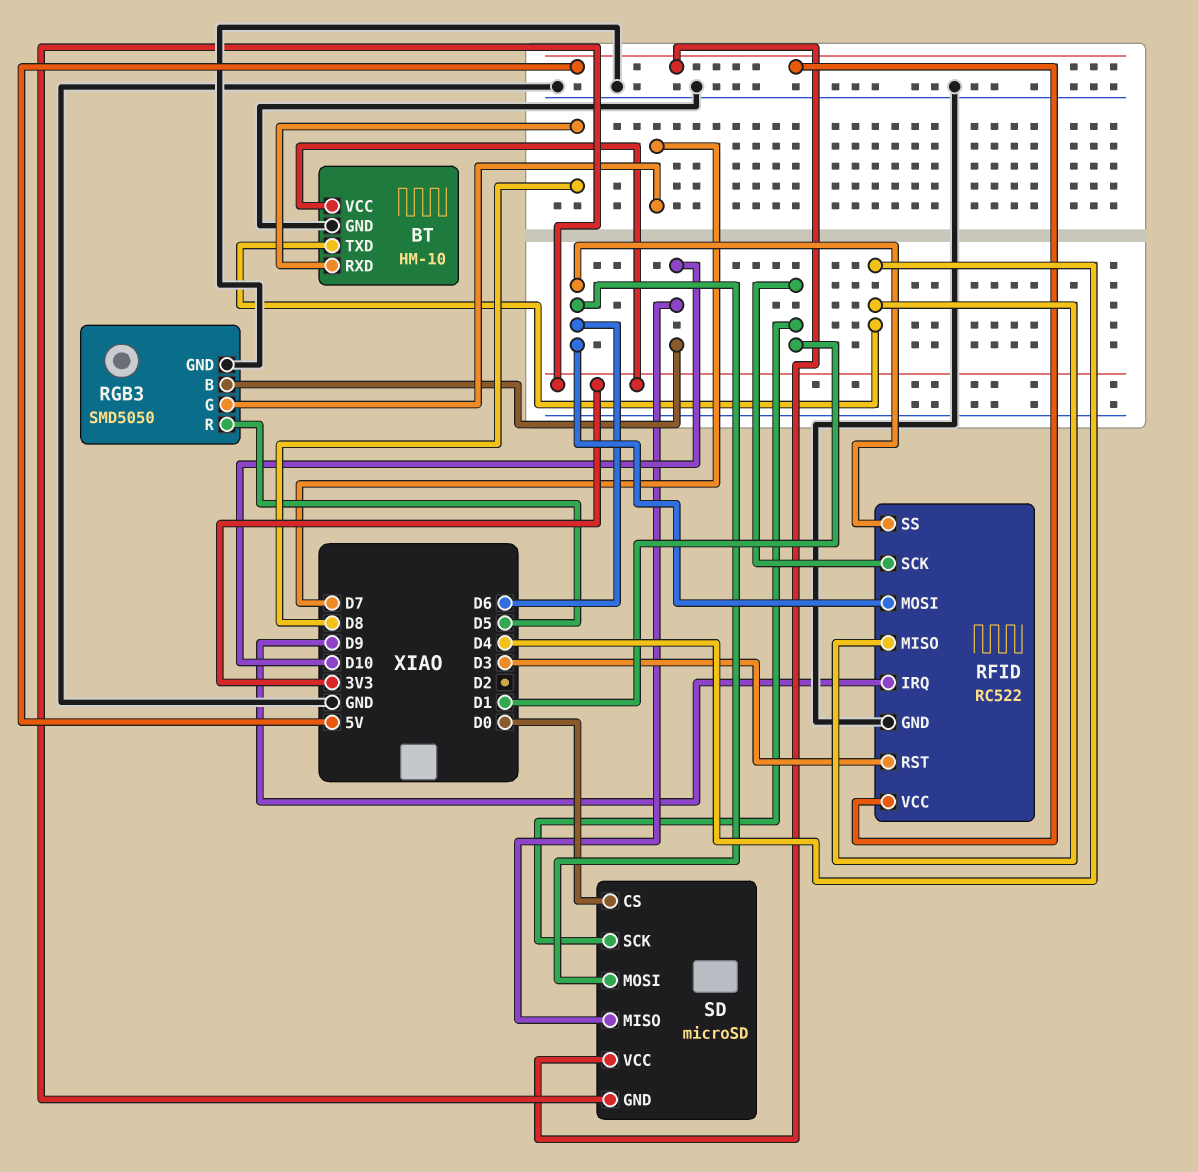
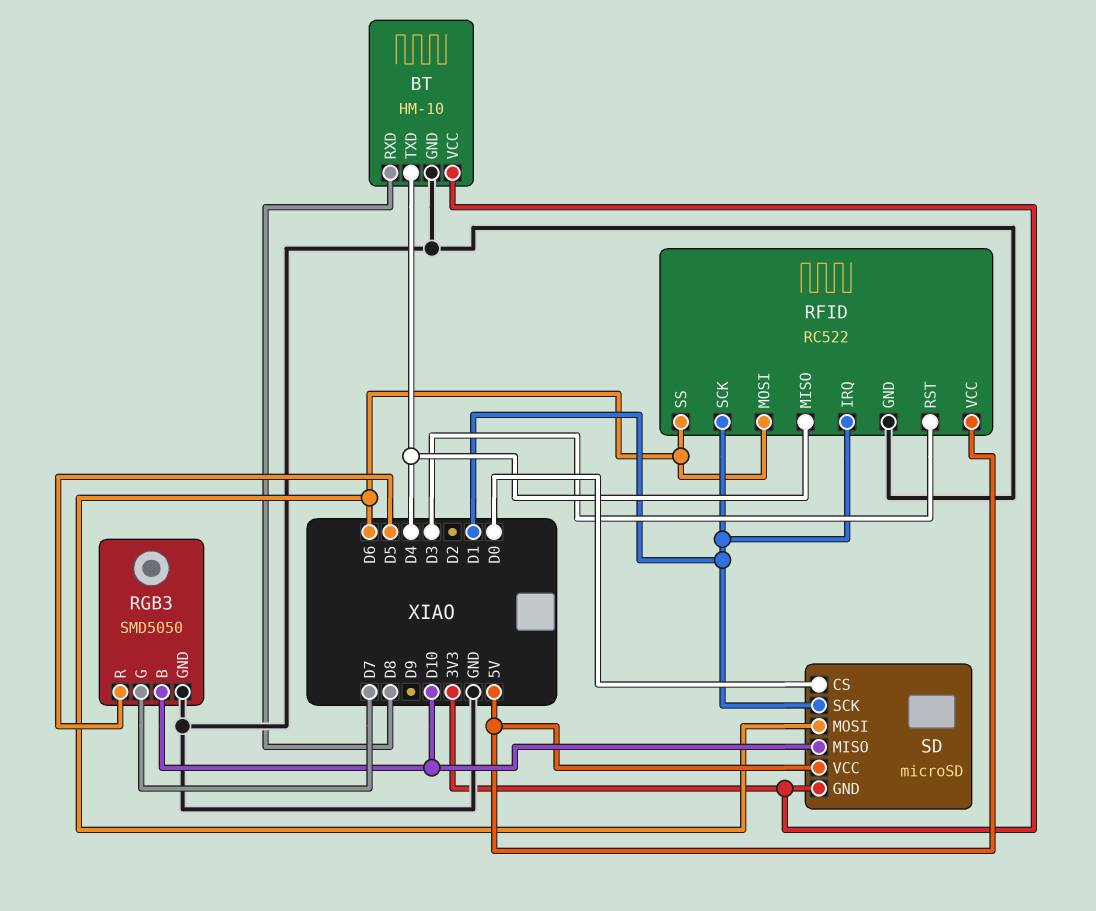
RFID pin IRQ: D9 -> D1

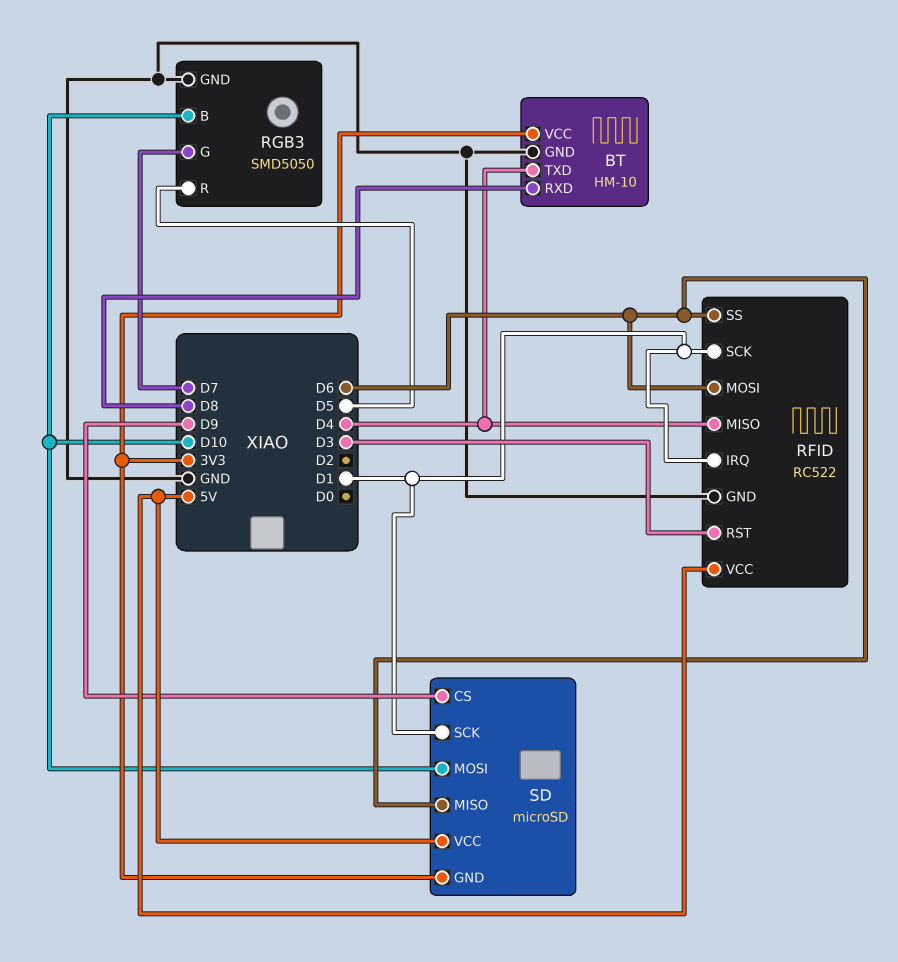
SD pin CS: D0 -> D9
SD pin MISO: D10 -> D6
SD pin MOSI: D6 -> D10

